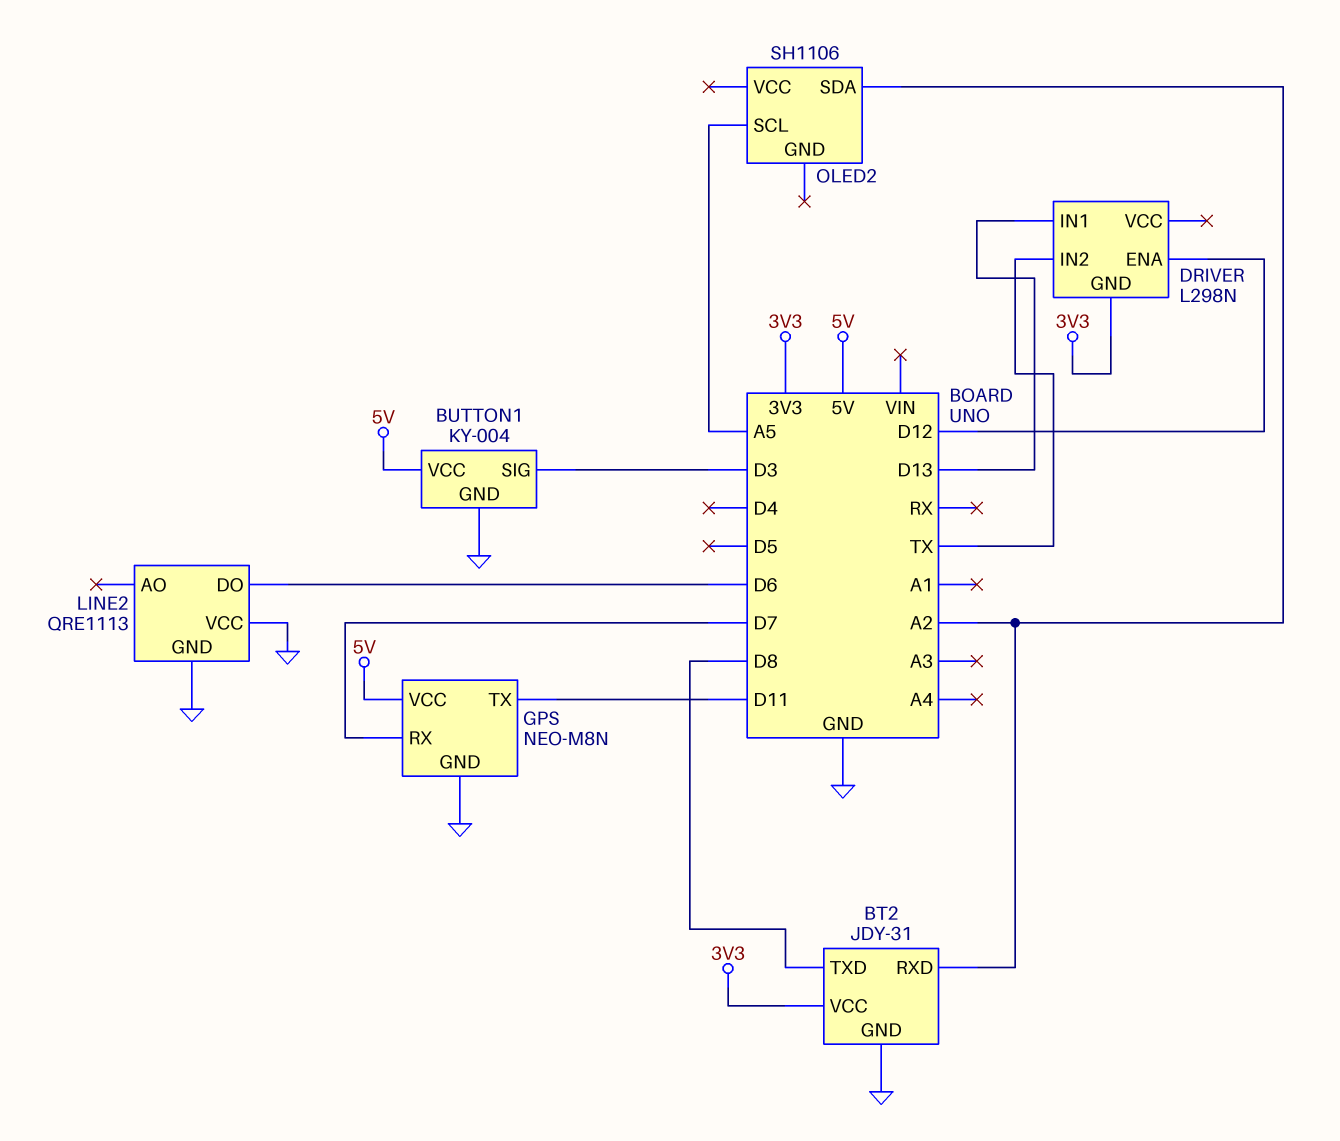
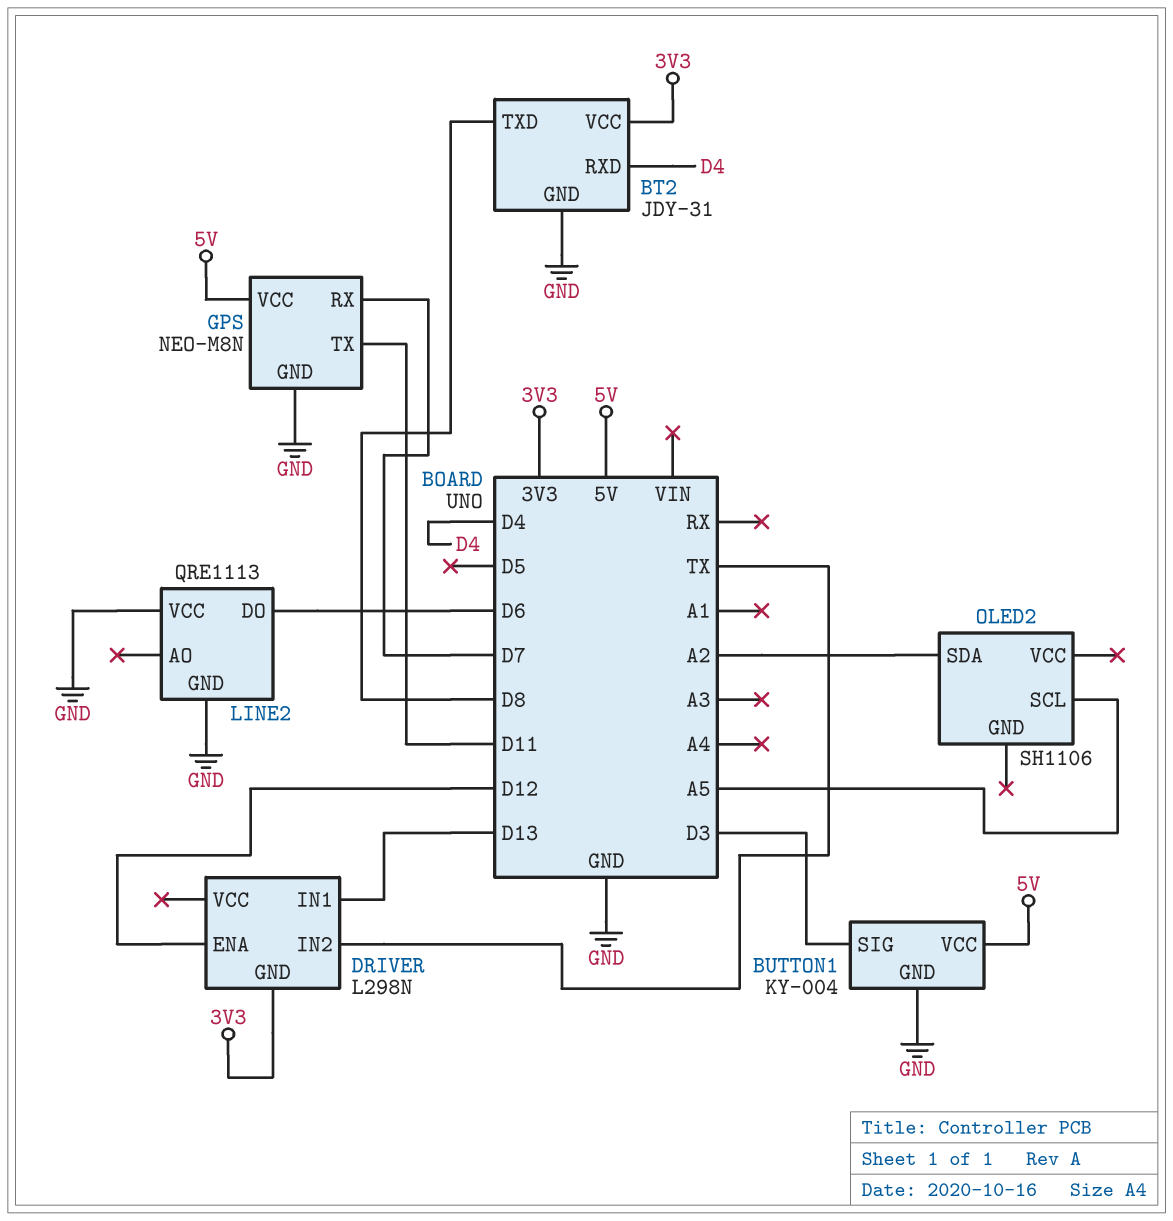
BT2 pin RXD: A2 -> D4

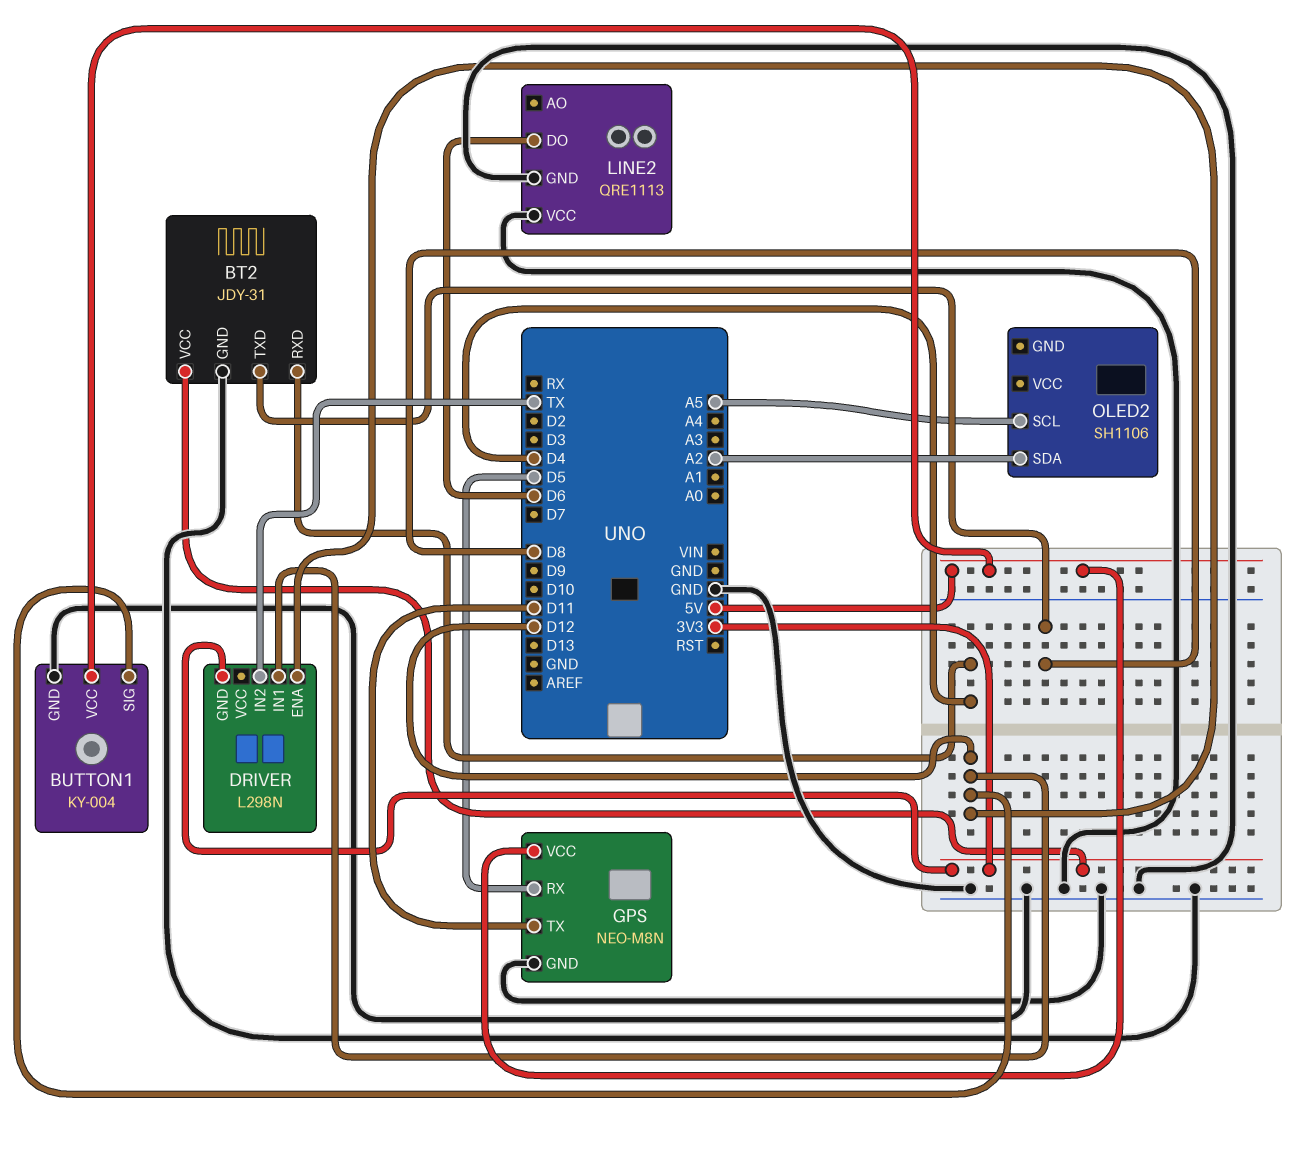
BUTTON1 pin SIG: D3 -> D12
DRIVER pin IN1: D13 -> D12
GPS pin RX: D7 -> D5

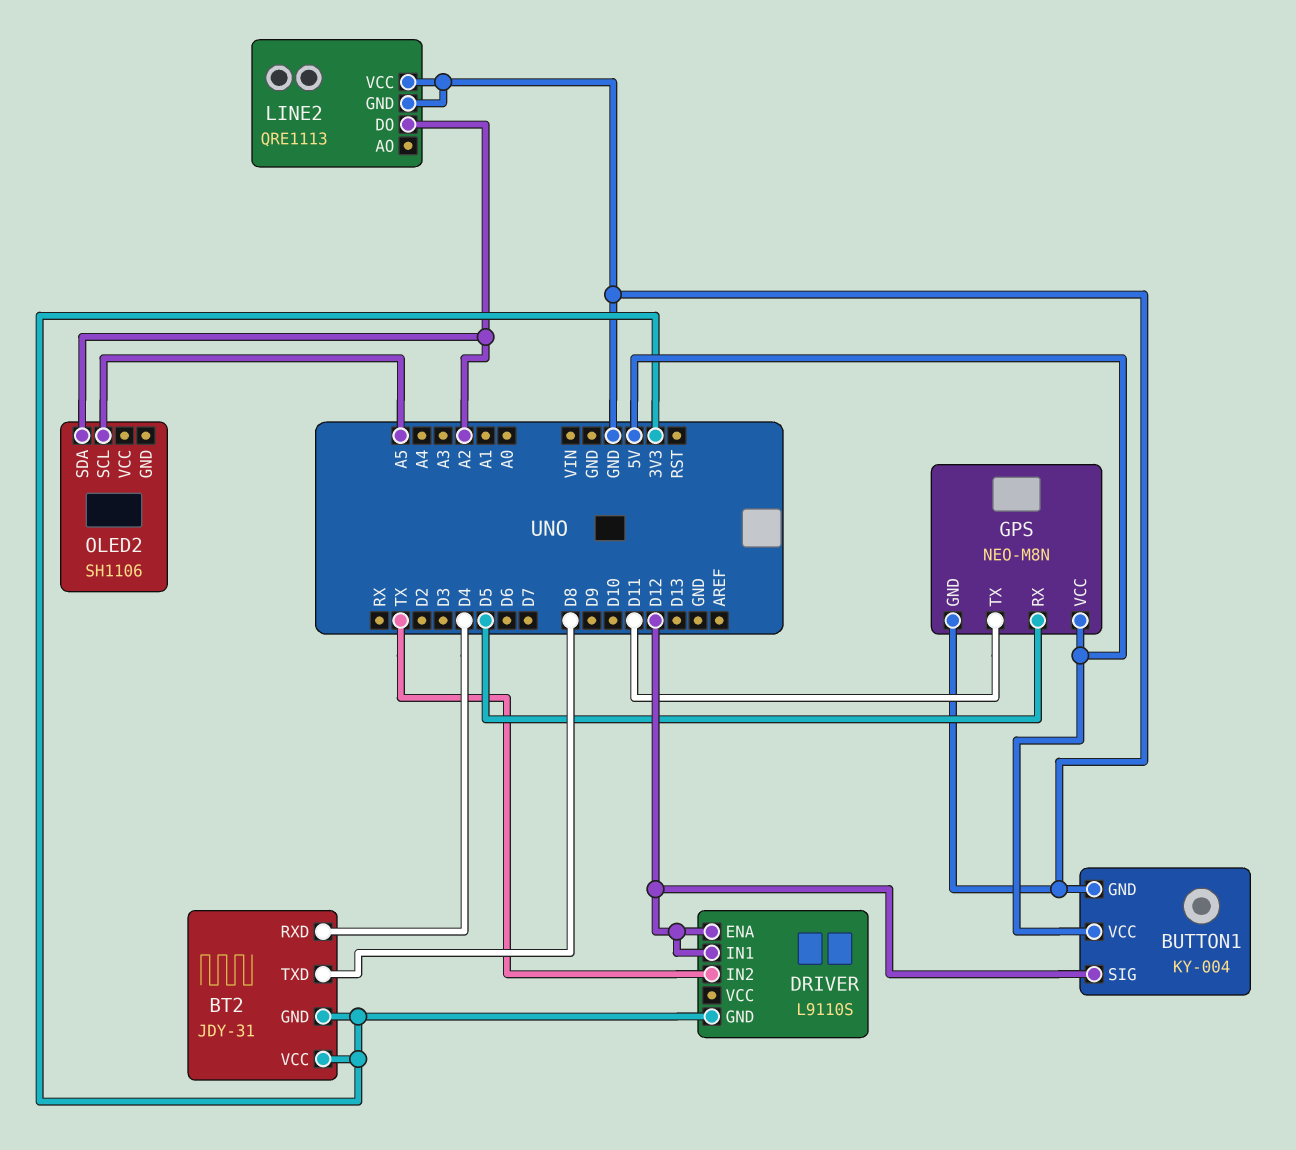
BT2 pin GND: GND -> 3V3
DRIVER: L298N -> L9110S
LINE2 pin DO: D6 -> A2

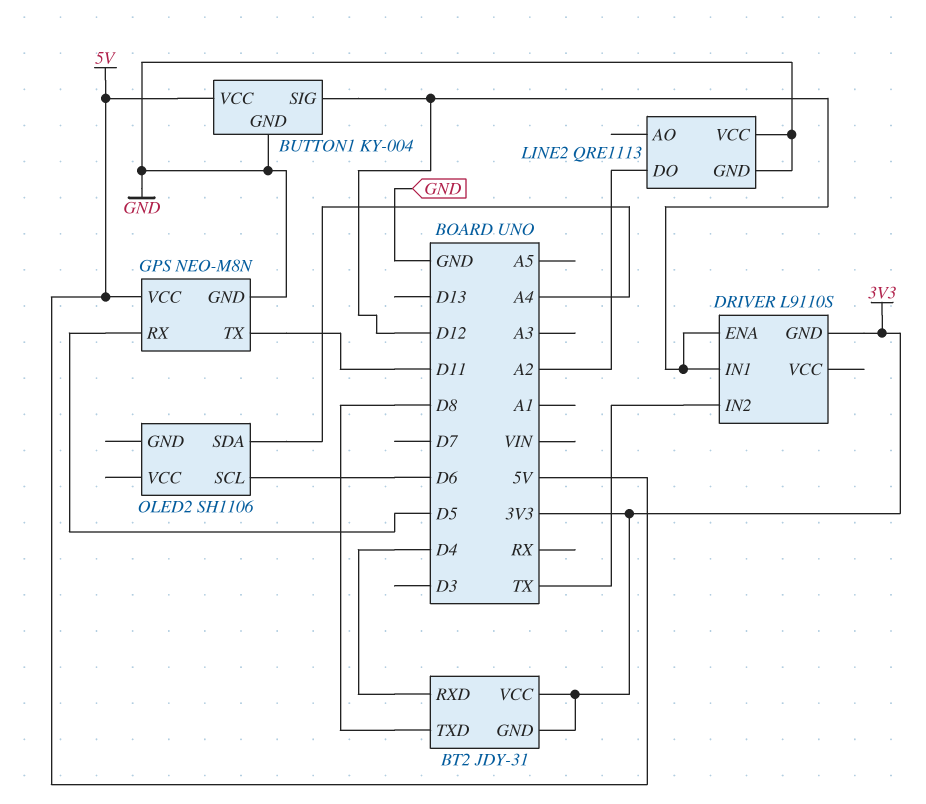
OLED2 pin SCL: A5 -> D6
OLED2 pin SDA: A2 -> A4

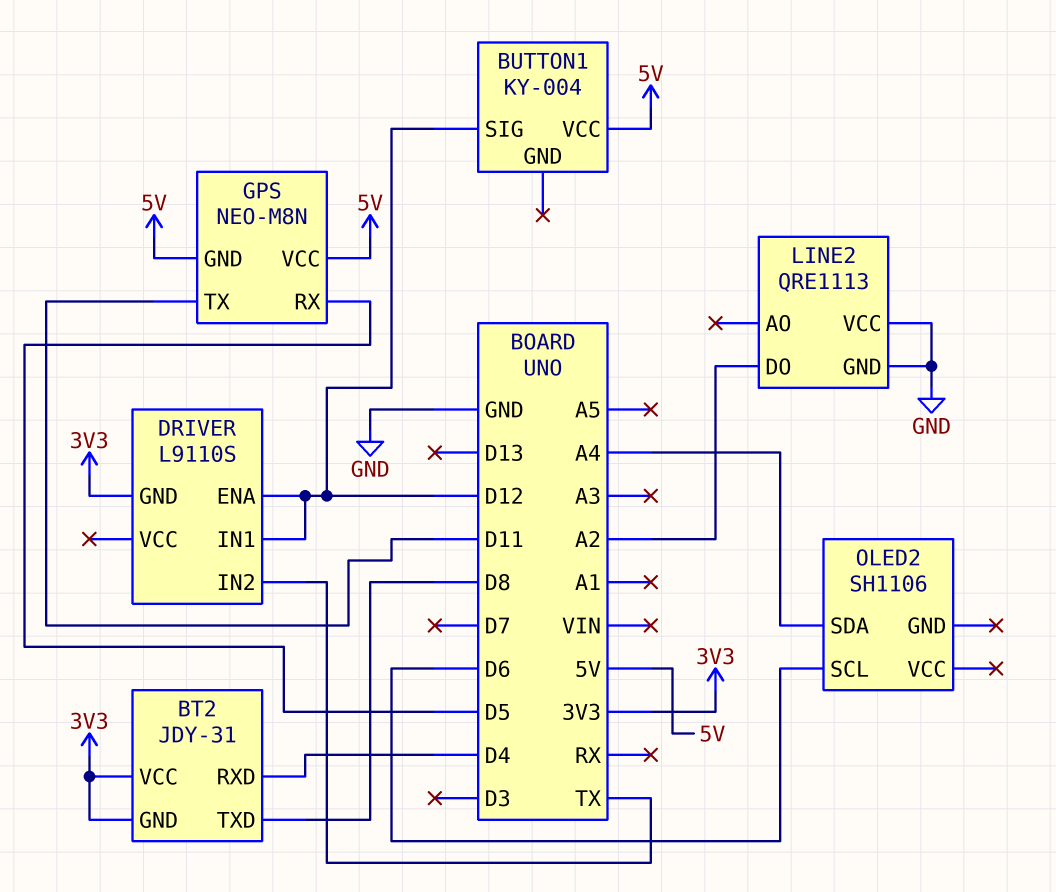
BUTTON1 pin GND: GND -> none
GPS pin GND: GND -> 5V

